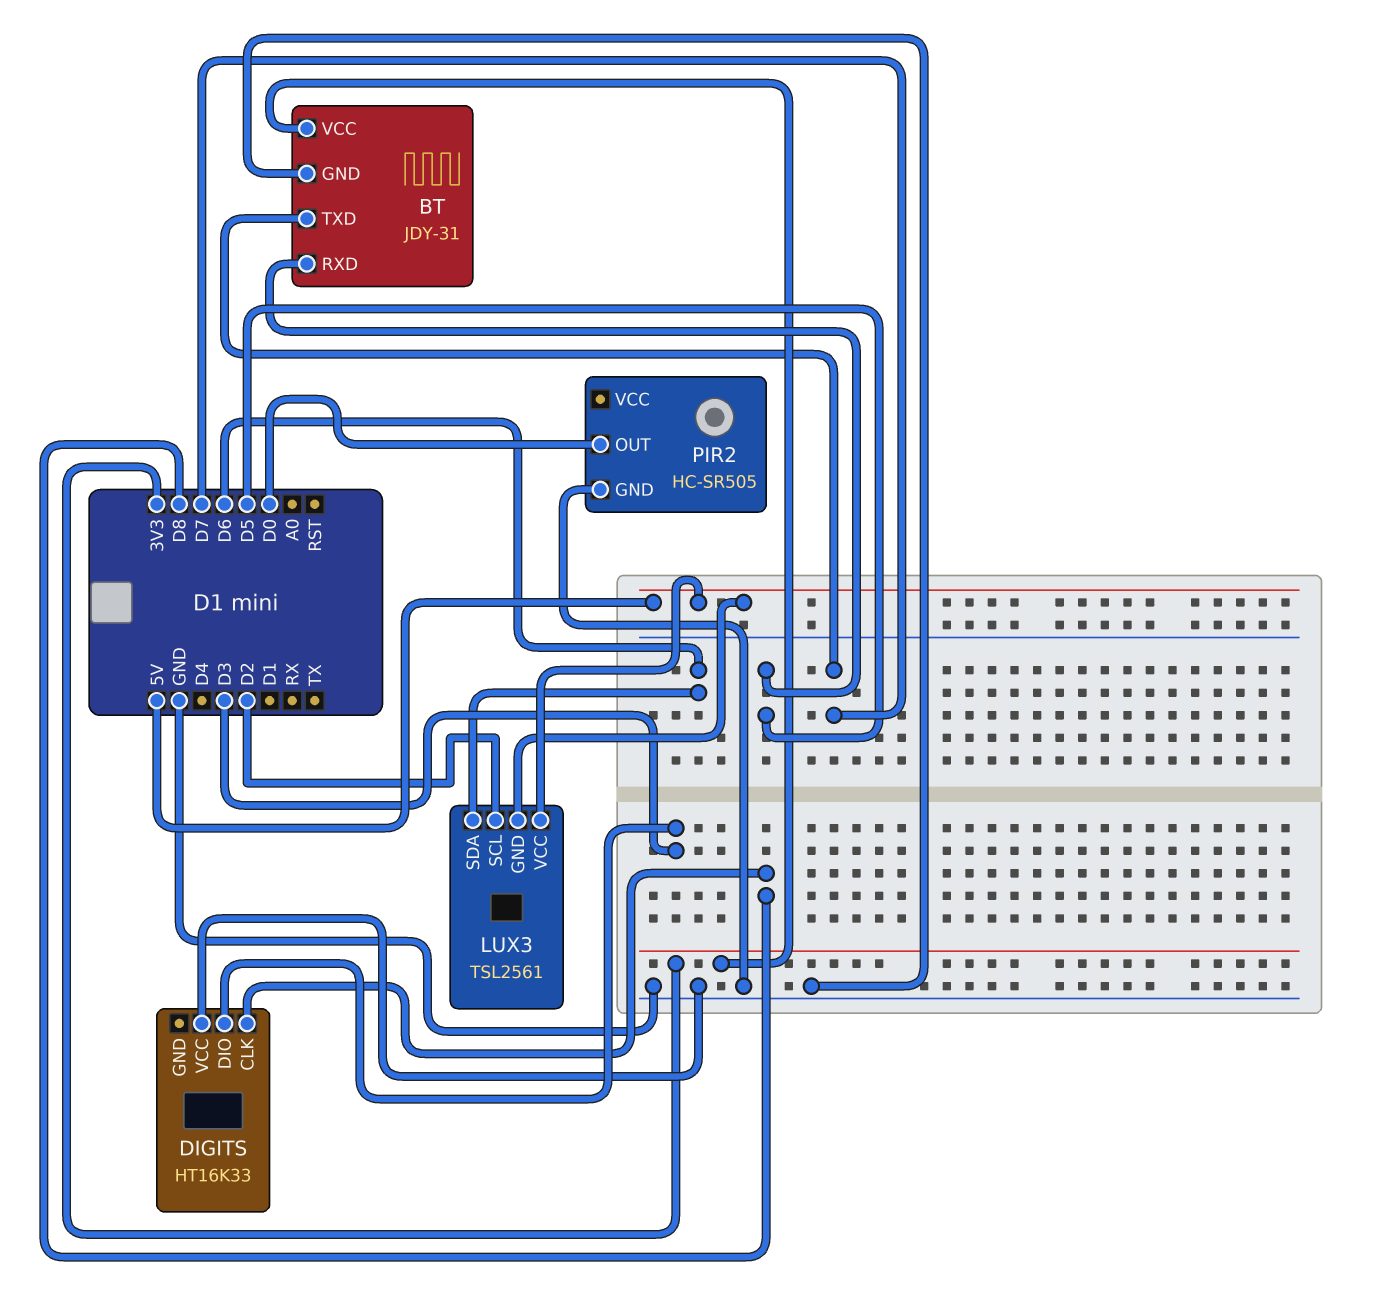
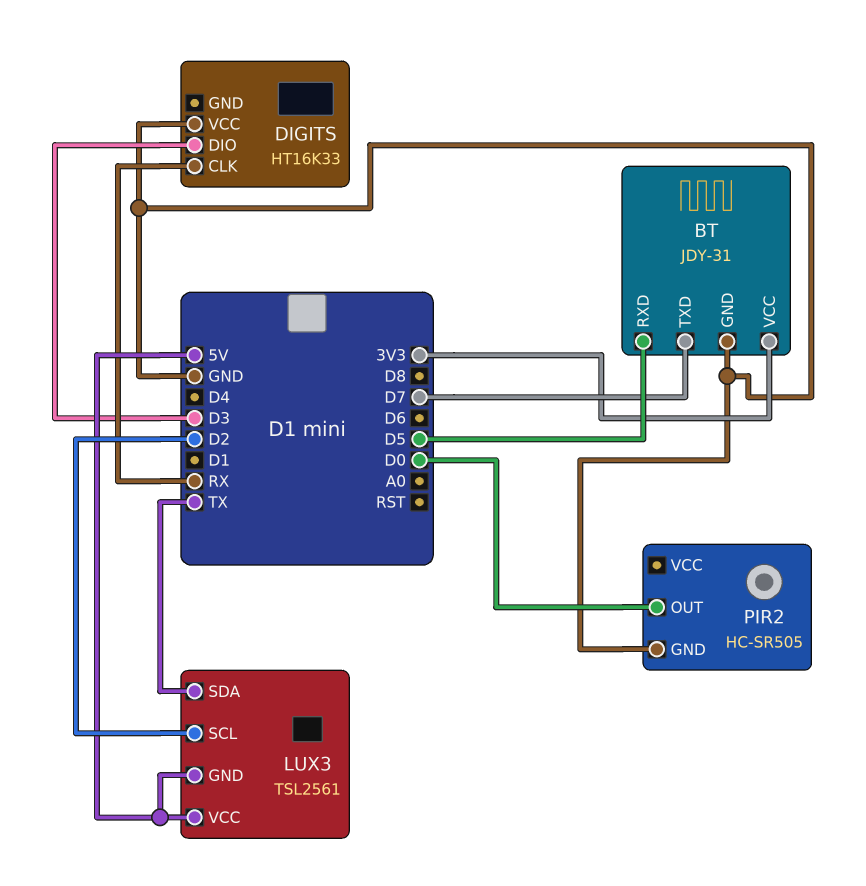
DIGITS pin CLK: D8 -> RX
LUX3 pin SDA: D6 -> TX

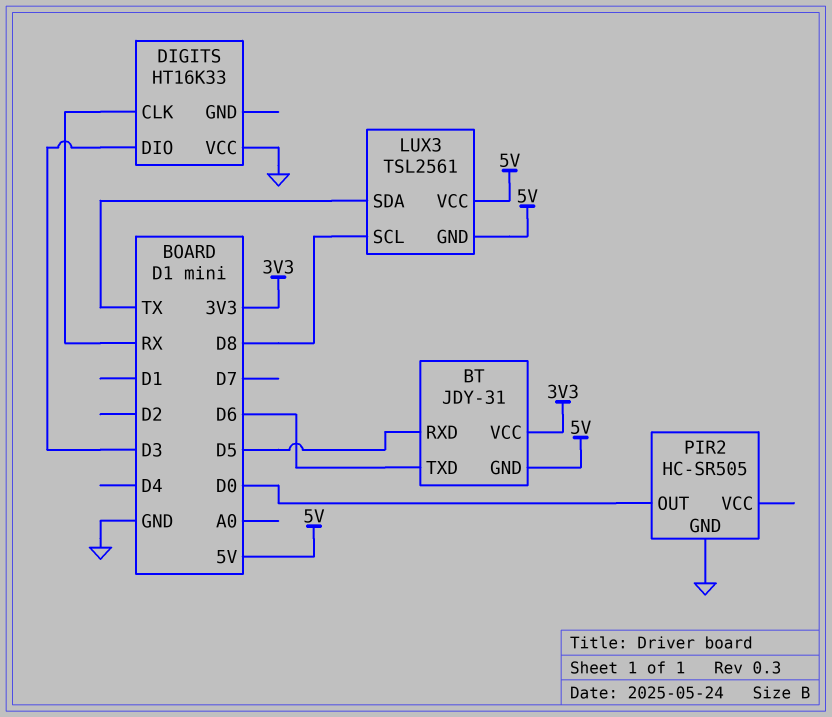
BT pin GND: GND -> 5V
BT pin TXD: D7 -> D6
LUX3 pin SCL: D2 -> D8

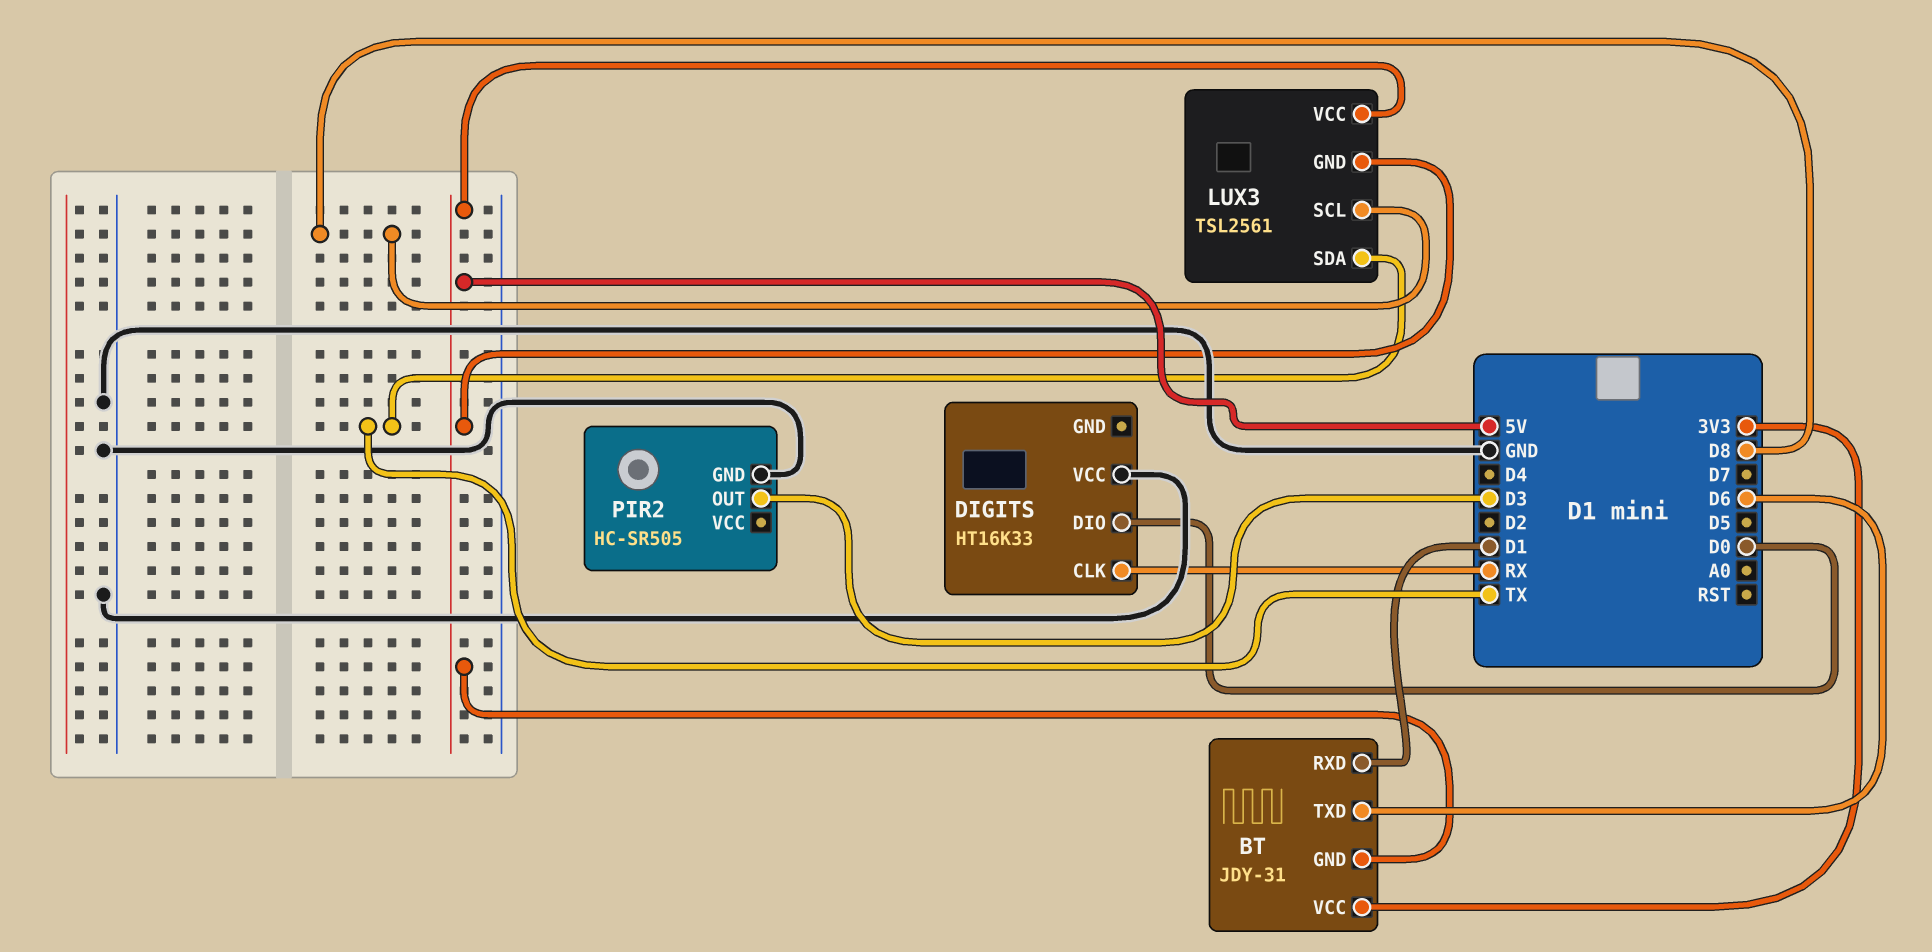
BT pin RXD: D5 -> D1
DIGITS pin DIO: D3 -> D0
PIR2 pin OUT: D0 -> D3

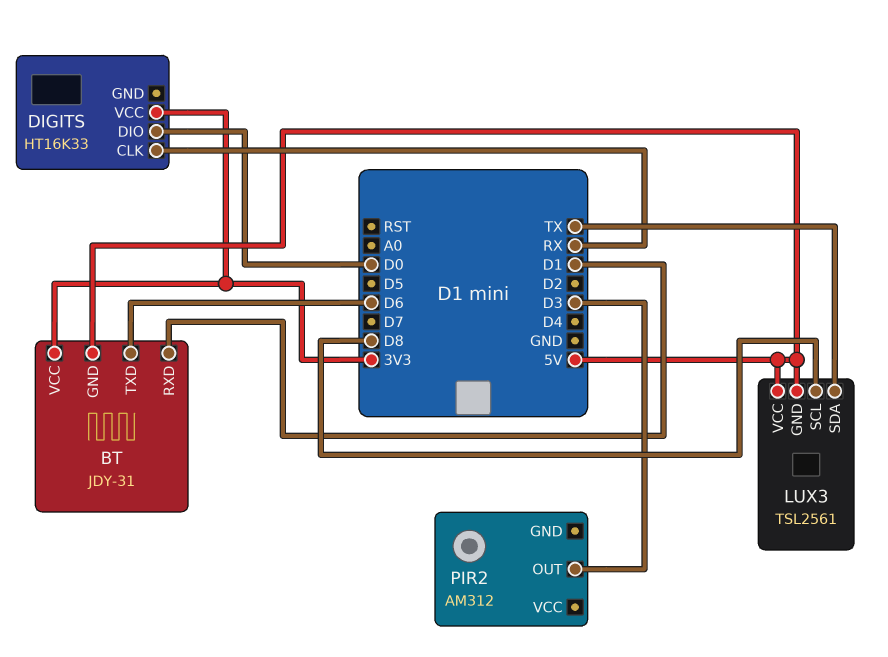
DIGITS pin VCC: GND -> 3V3
PIR2: HC-SR505 -> AM312
PIR2 pin GND: GND -> none

